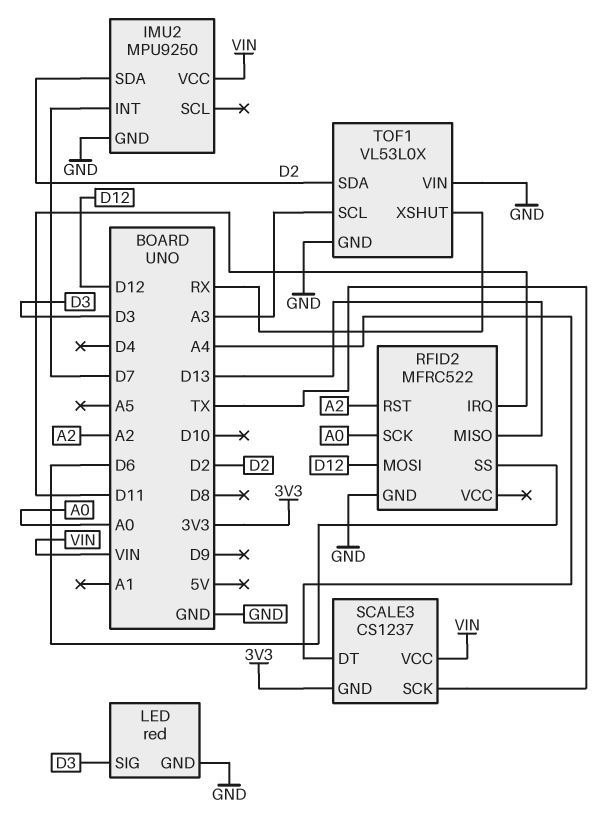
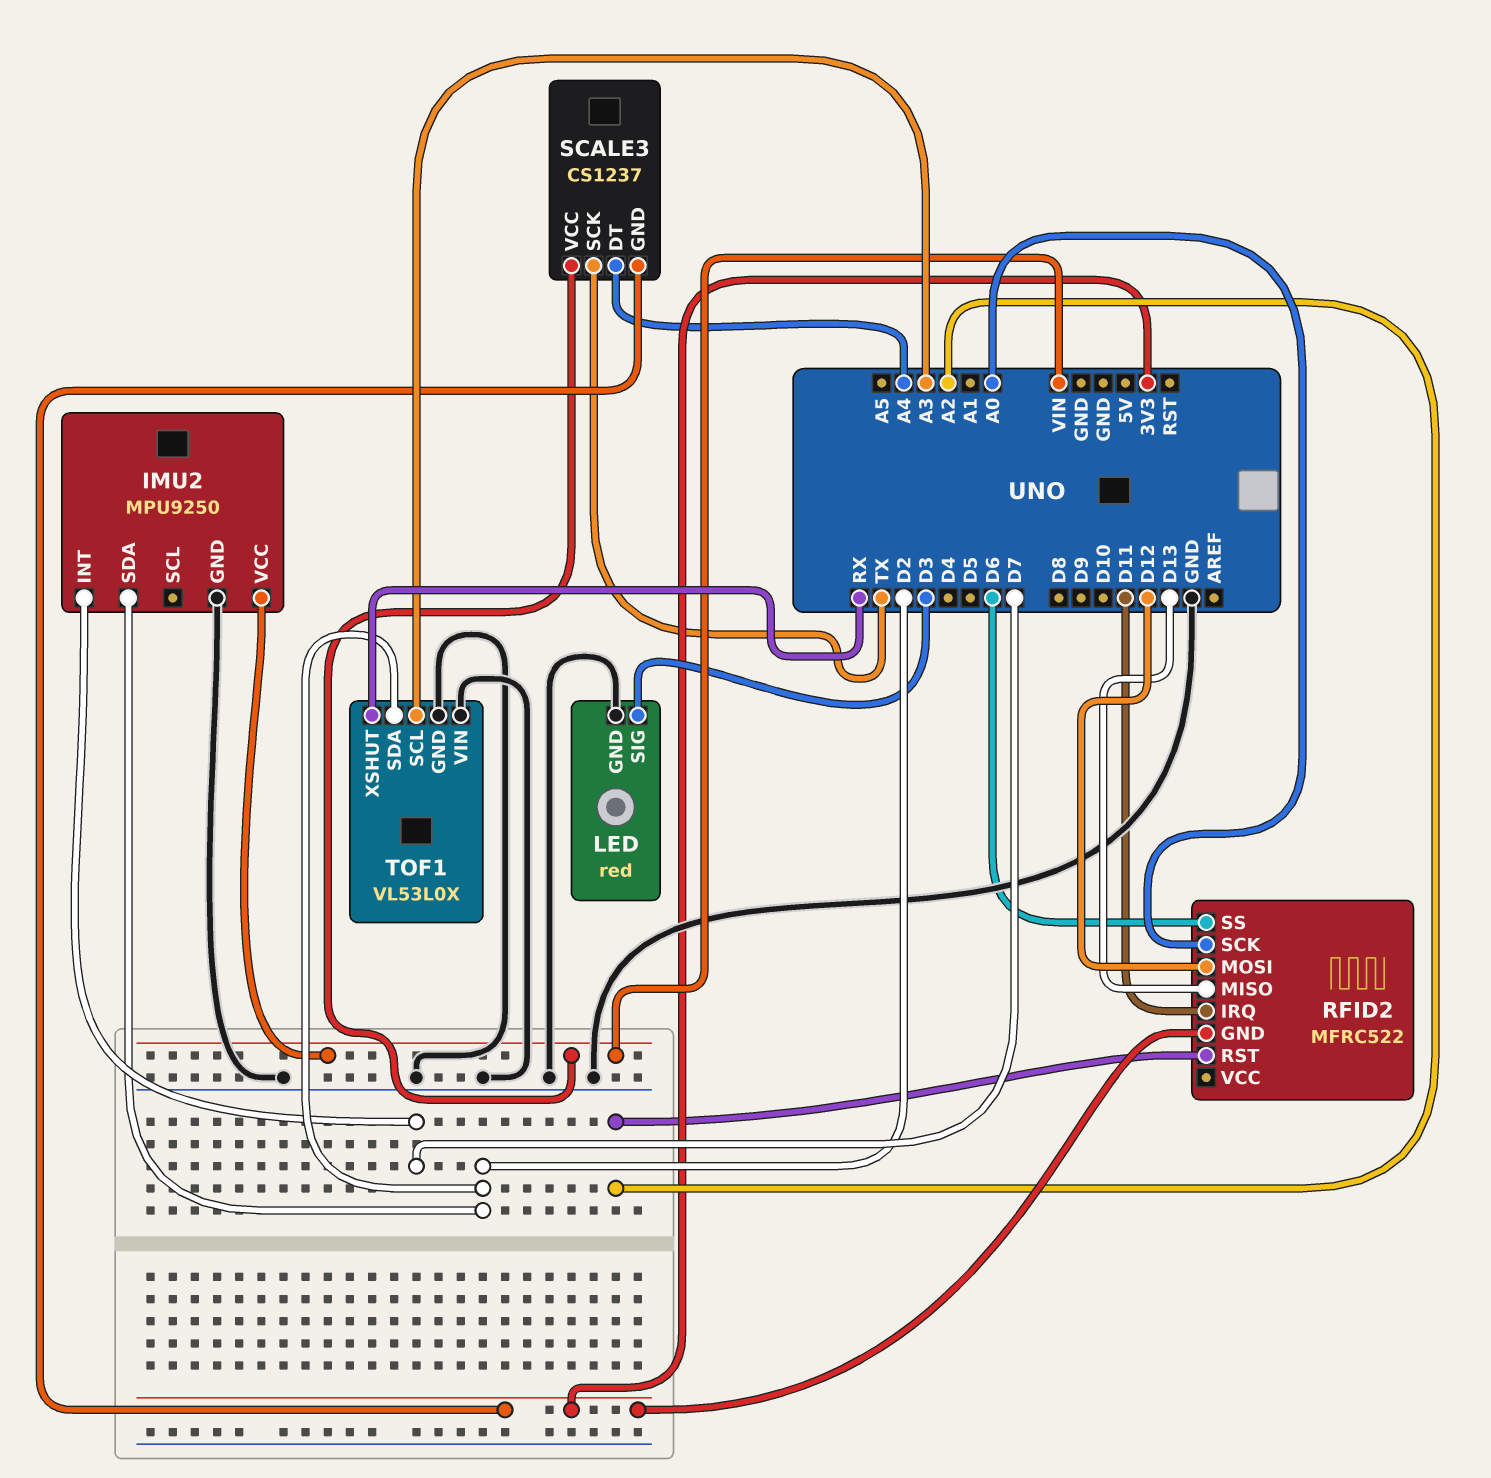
RFID2 pin GND: GND -> 3V3

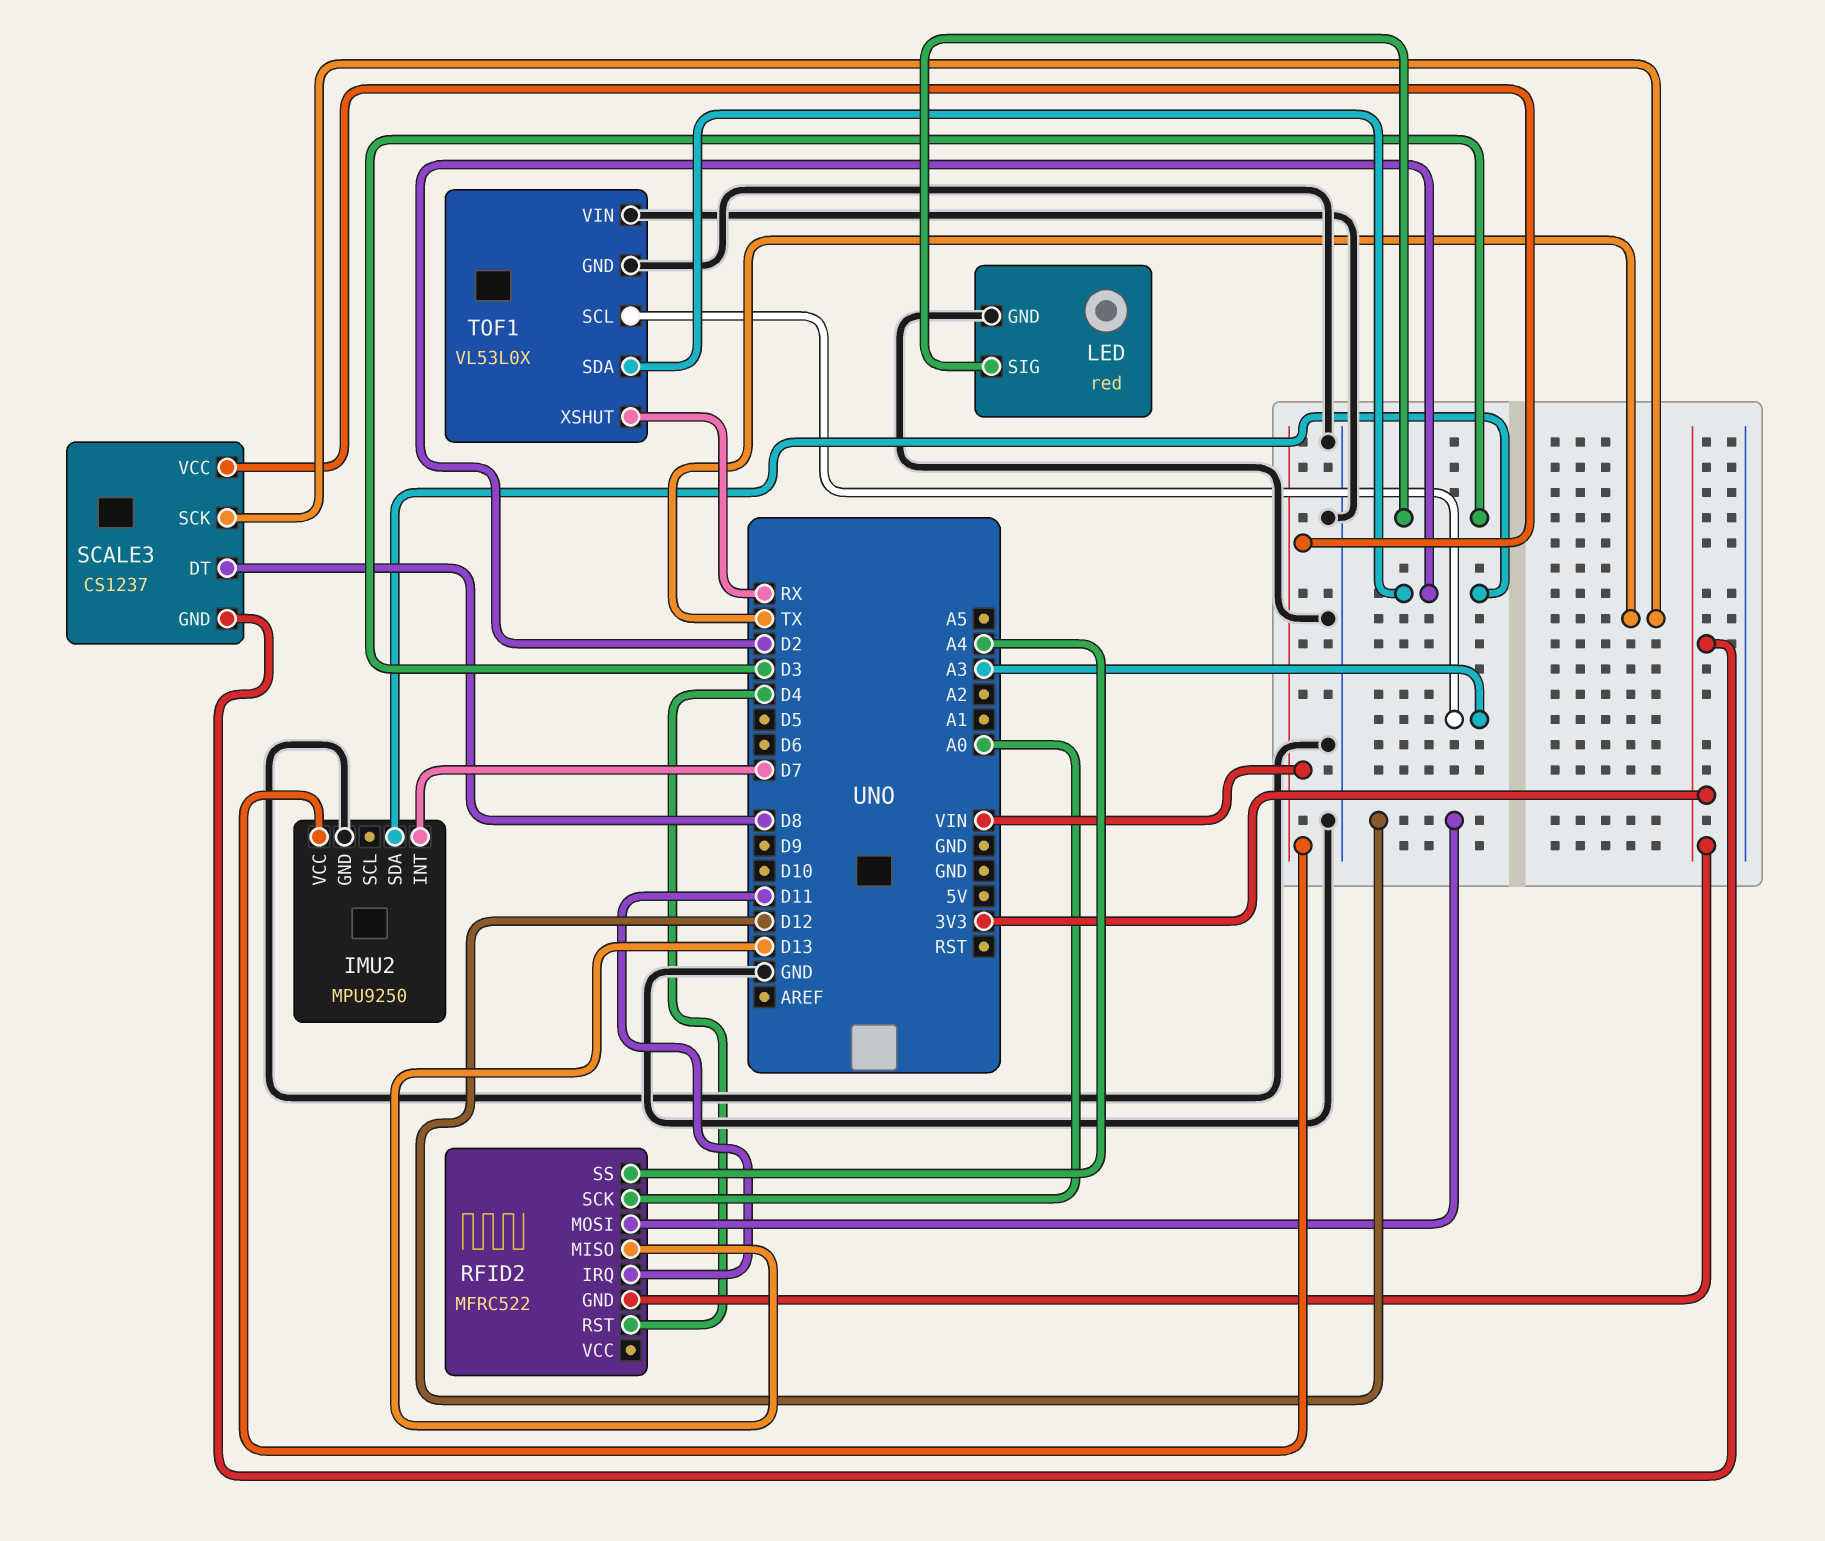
RFID2 pin RST: A2 -> D4
RFID2 pin SS: D6 -> A4
SCALE3 pin DT: A4 -> D8

